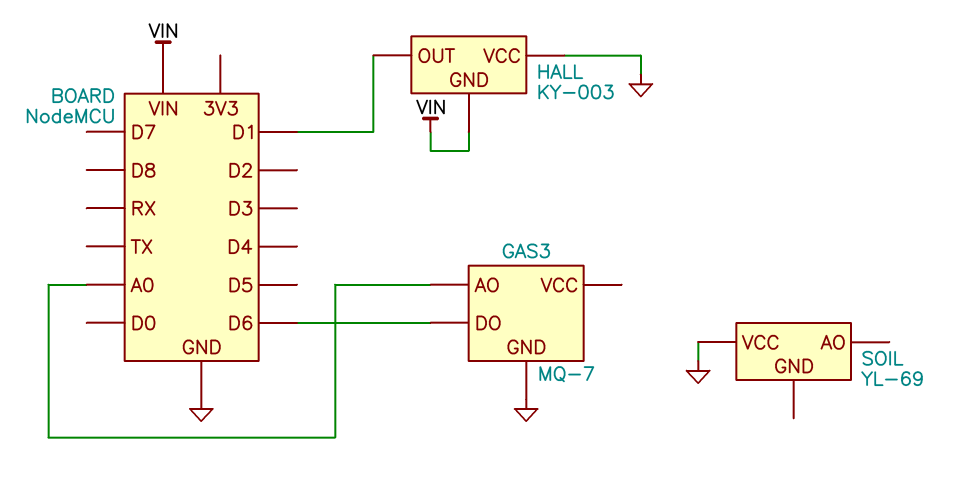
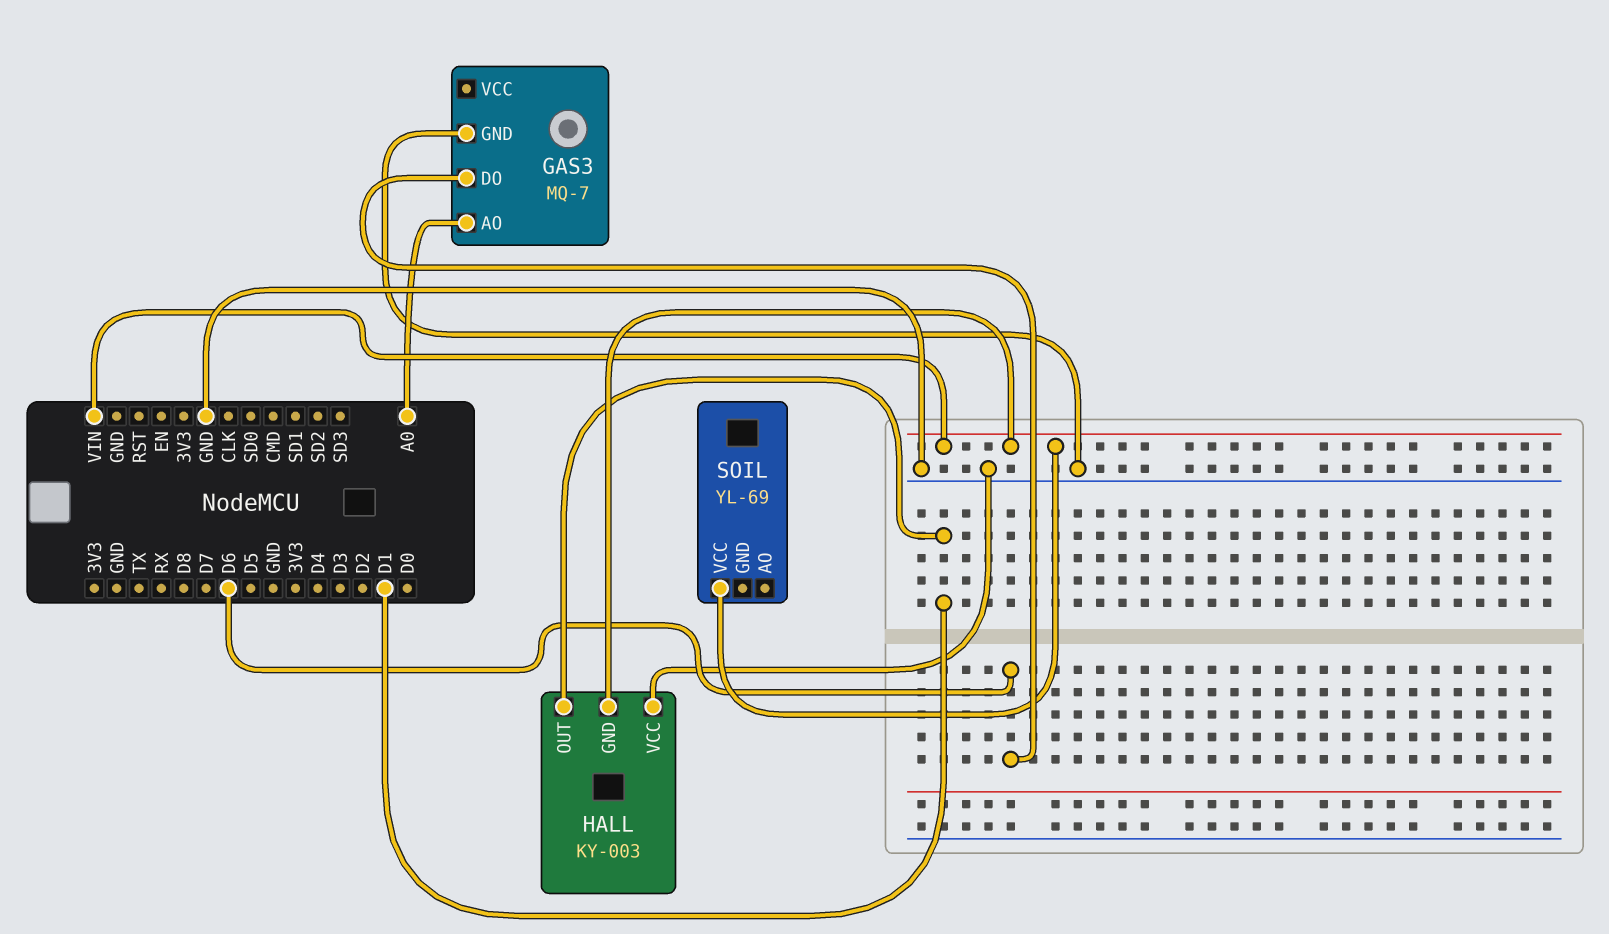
SOIL pin VCC: GND -> VIN

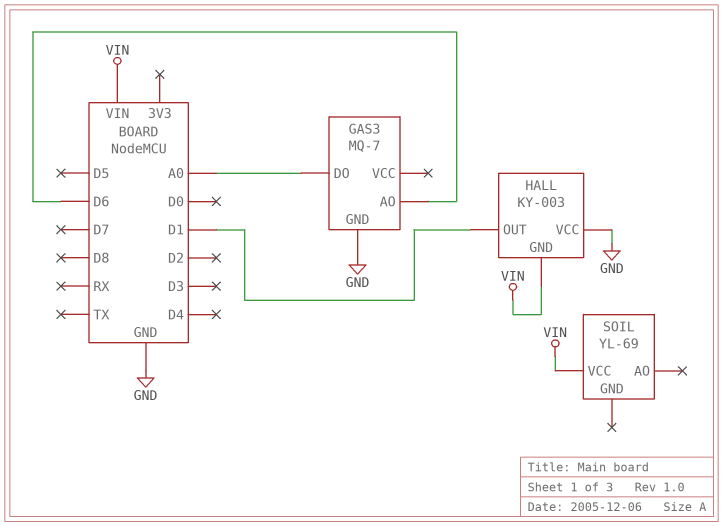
GAS3 pin AO: A0 -> D6
GAS3 pin DO: D6 -> A0

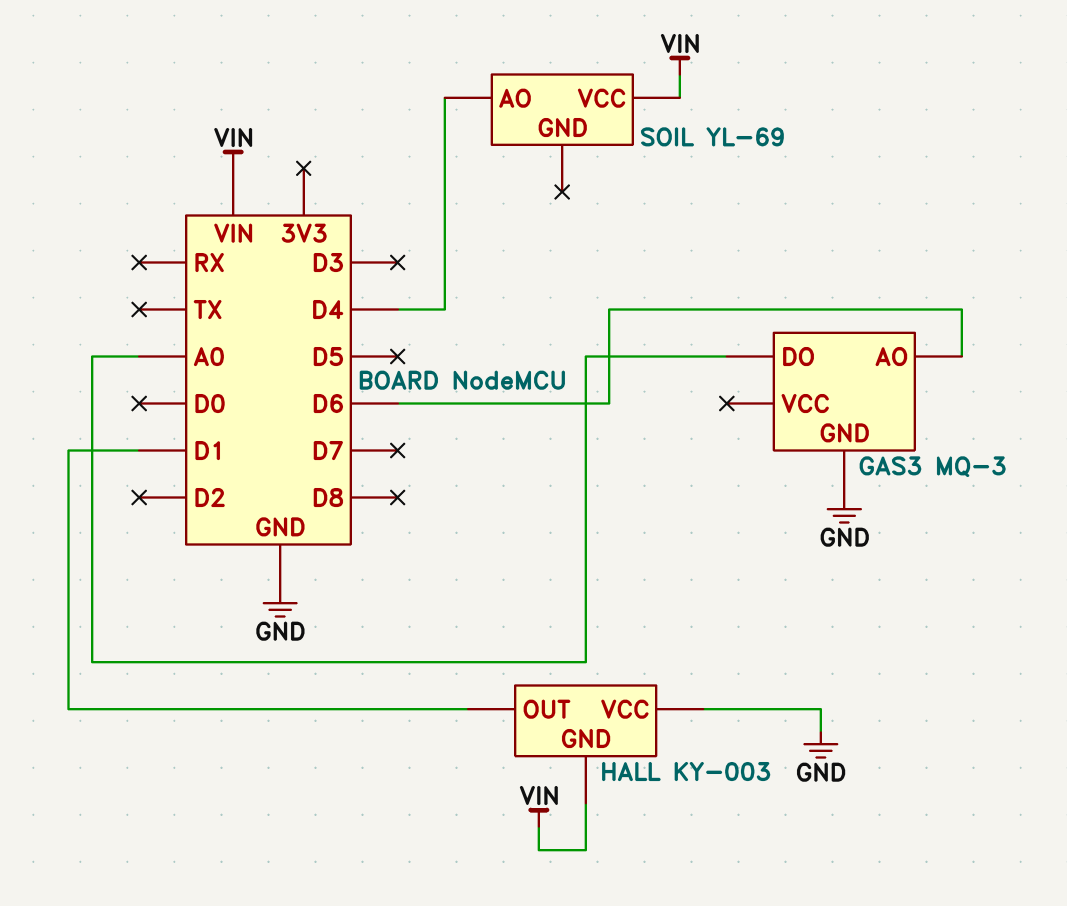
GAS3: MQ-7 -> MQ-3
SOIL pin AO: none -> D4

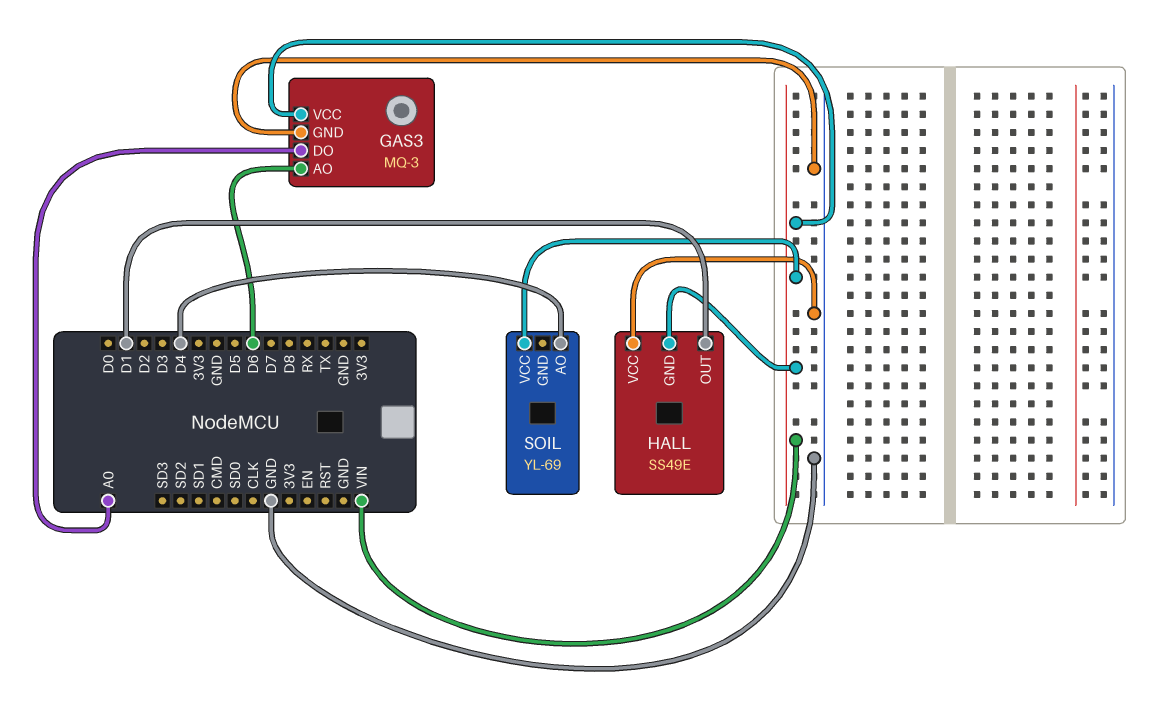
GAS3 pin VCC: none -> VIN
HALL: KY-003 -> SS49E

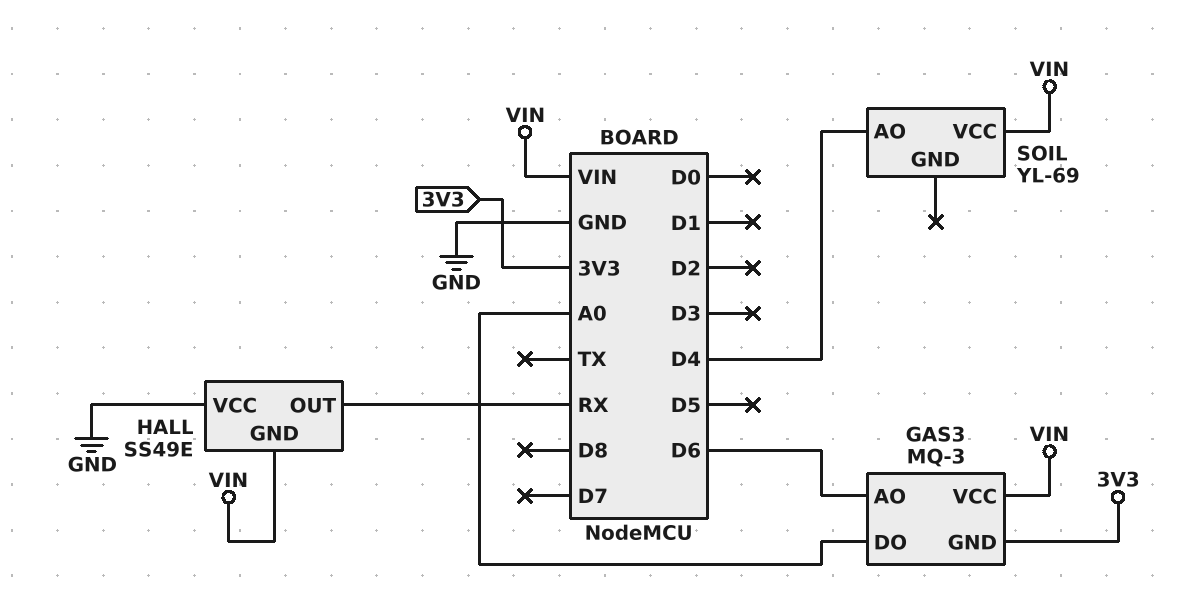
GAS3 pin GND: GND -> 3V3
HALL pin OUT: D1 -> RX

